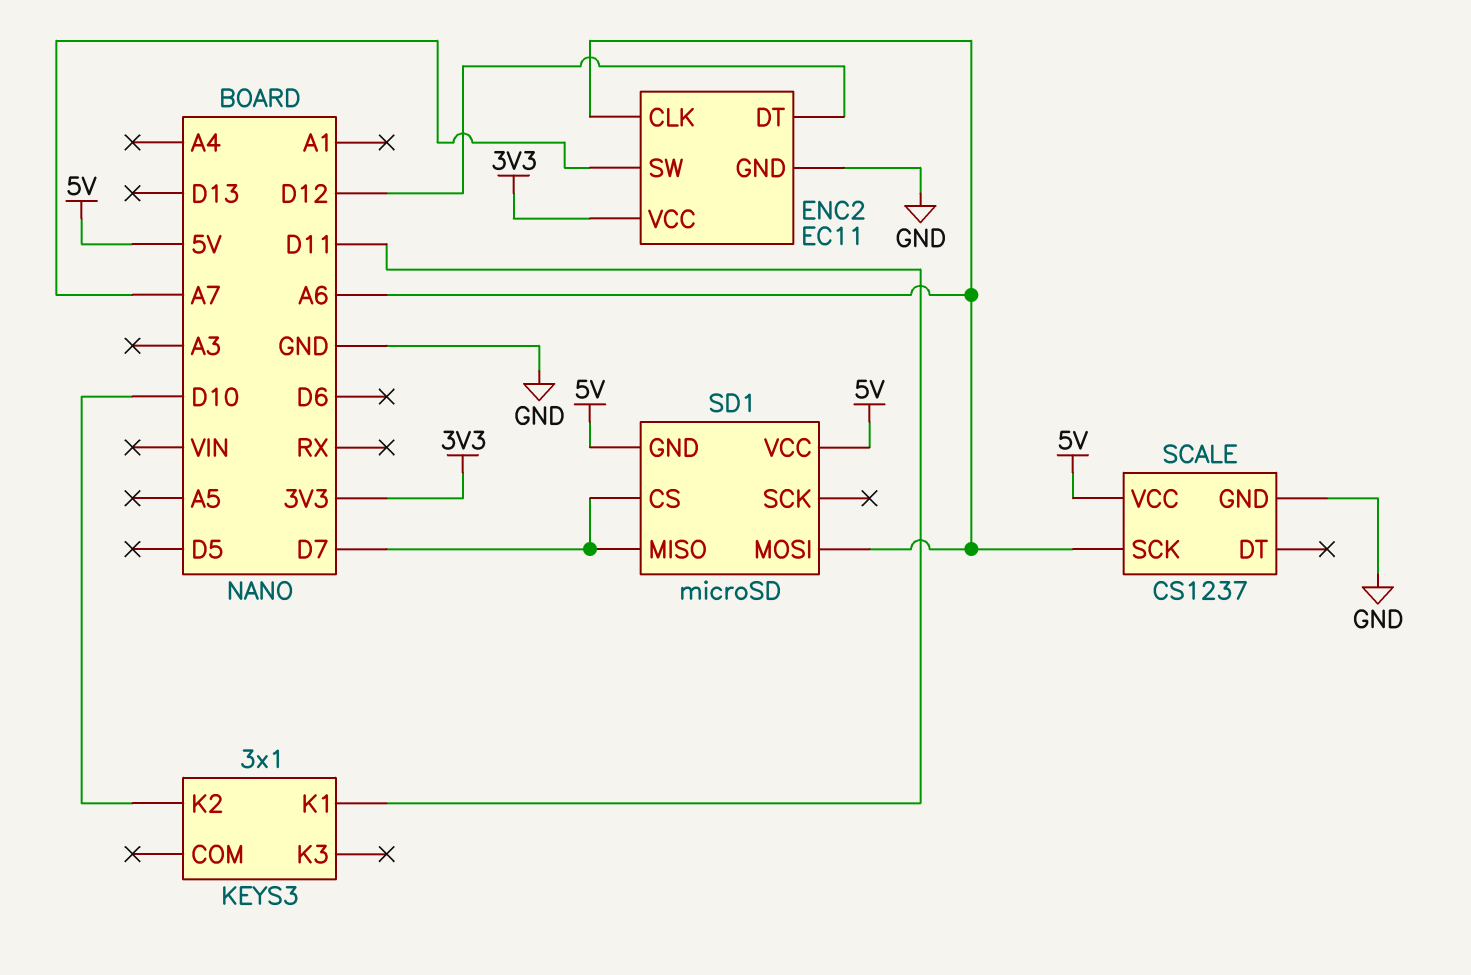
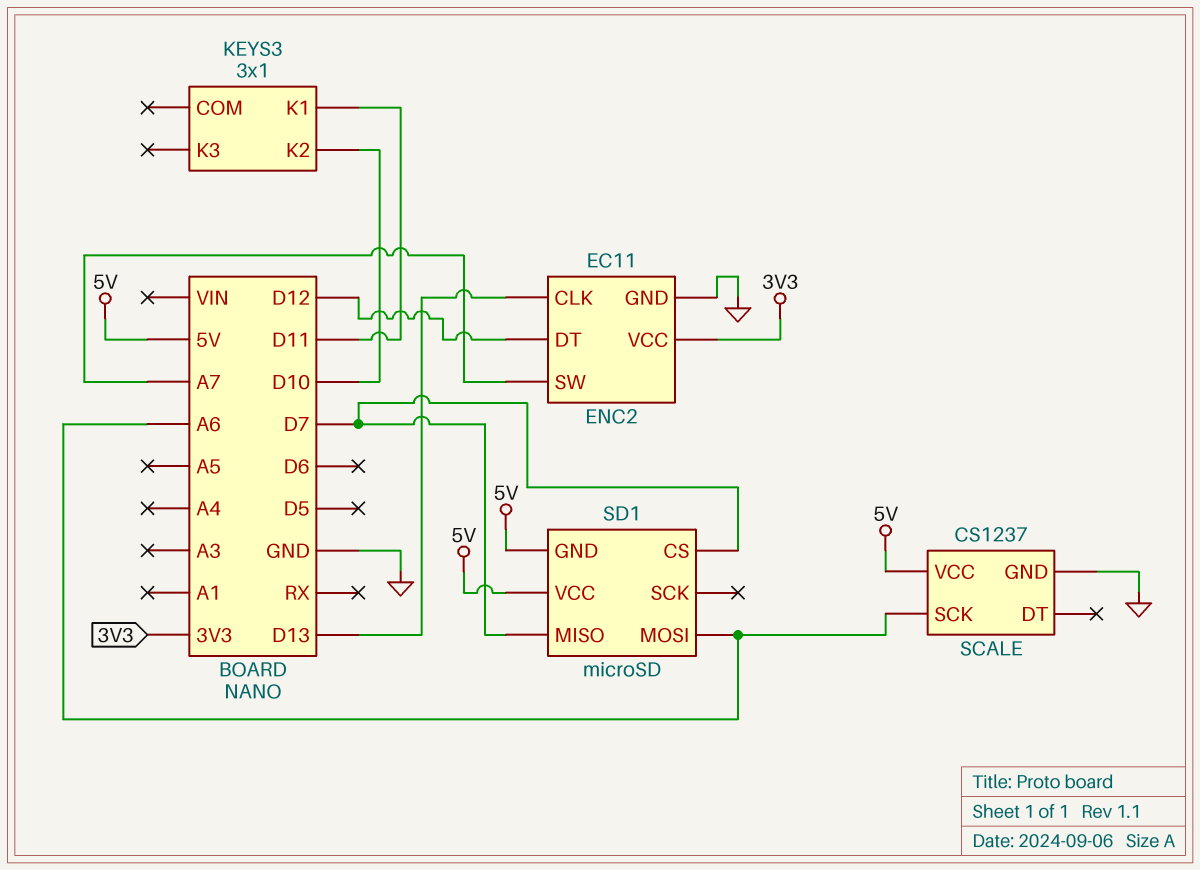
ENC2 pin CLK: A6 -> D13

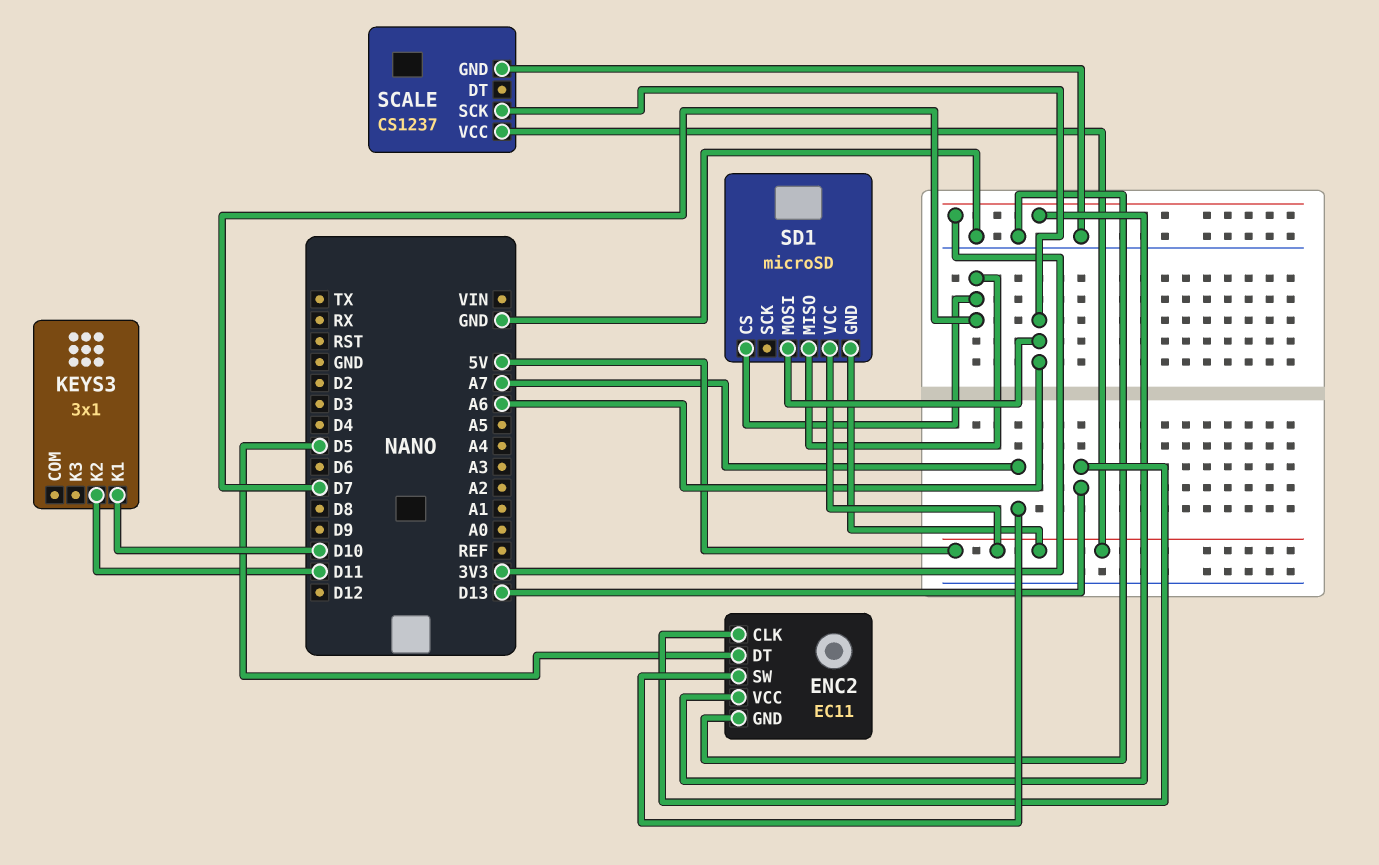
ENC2 pin DT: D12 -> D5
KEYS3 pin K1: D11 -> D10
KEYS3 pin K2: D10 -> D11

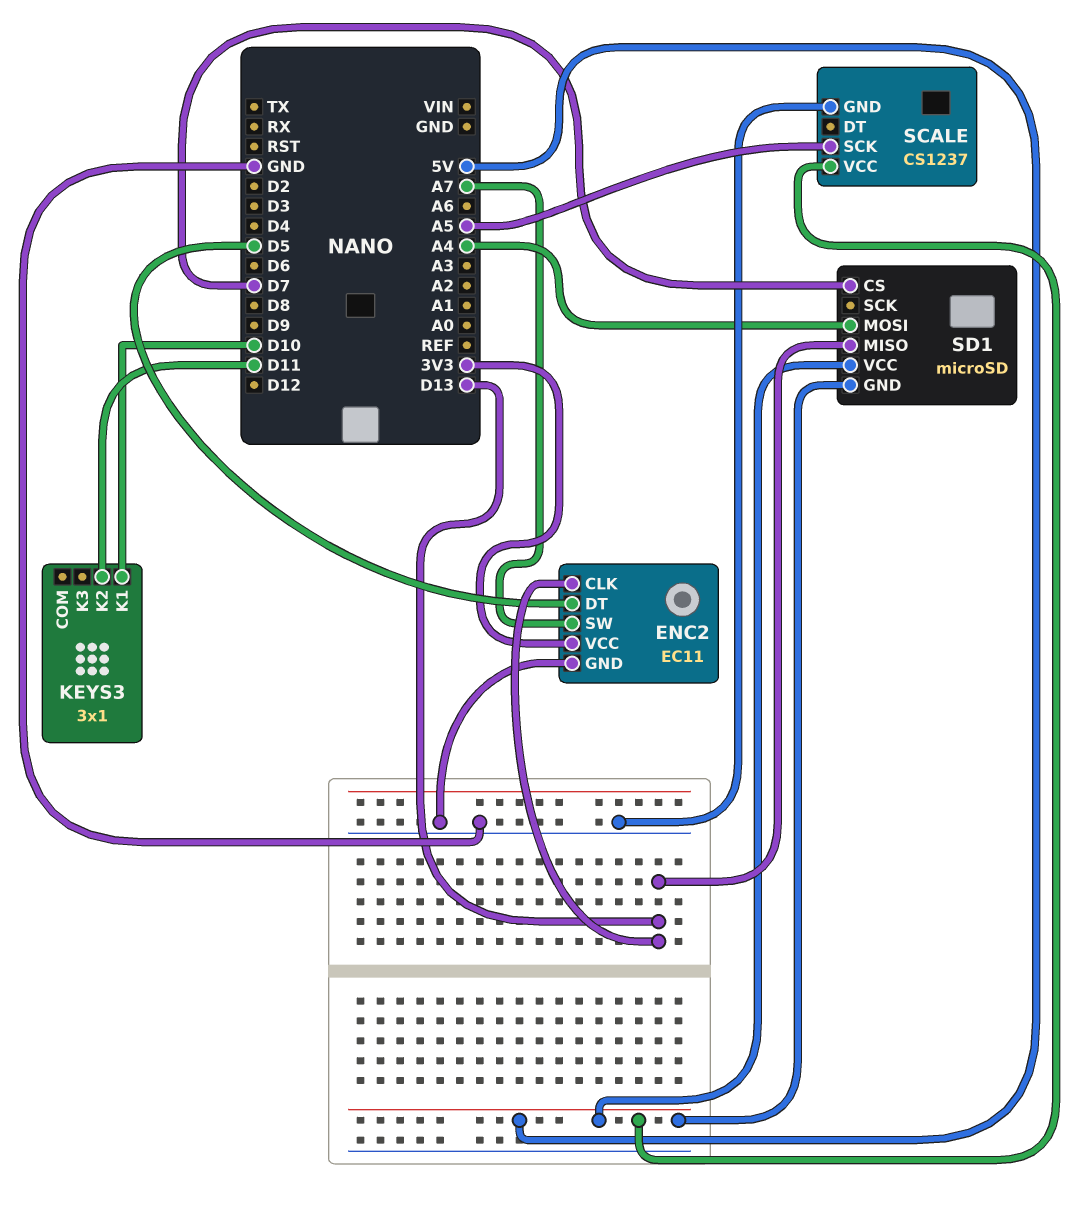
SCALE pin SCK: A6 -> A5
SD1 pin MISO: D7 -> D13
SD1 pin MOSI: A6 -> A4

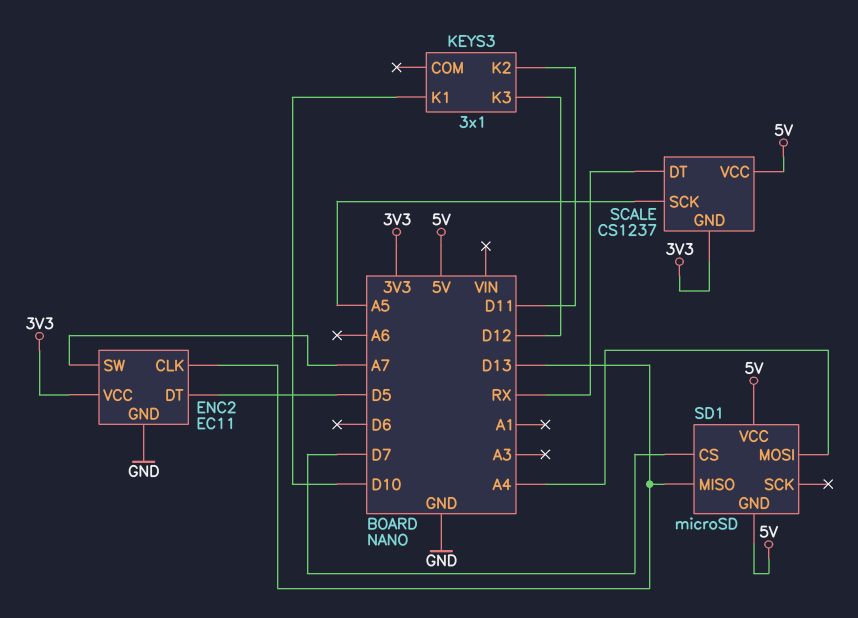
KEYS3 pin K3: none -> D12
SCALE pin DT: none -> RX
SCALE pin GND: GND -> 3V3

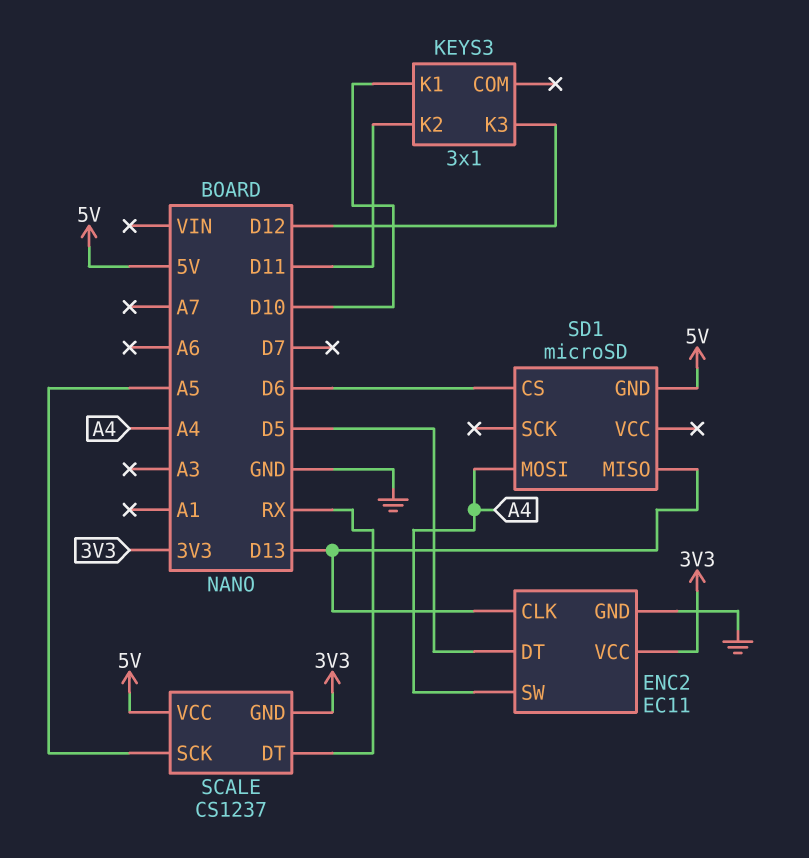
ENC2 pin SW: A7 -> A4
SD1 pin CS: D7 -> D6
SD1 pin VCC: 5V -> none

